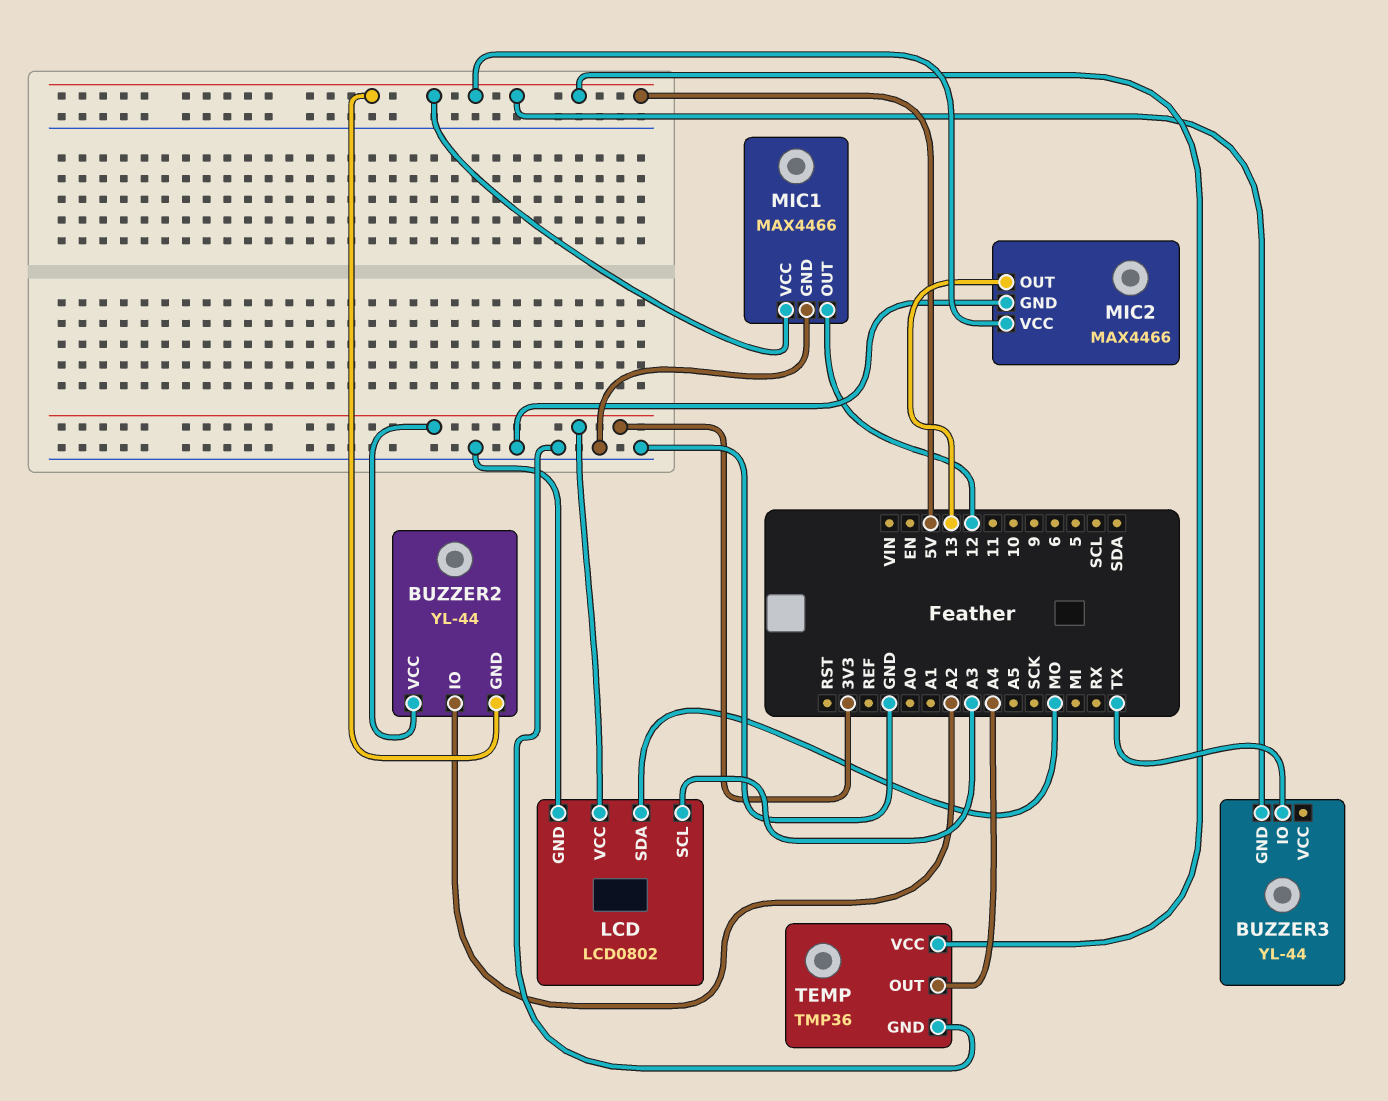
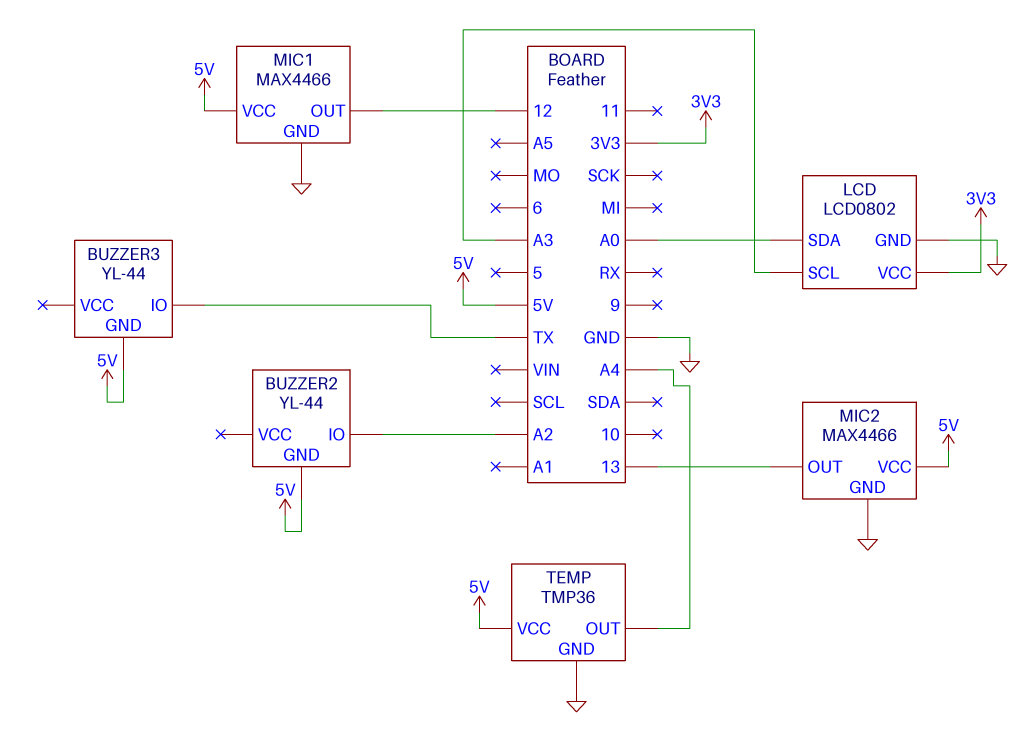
BUZZER2 pin VCC: 3V3 -> none
LCD pin SDA: MO -> A0

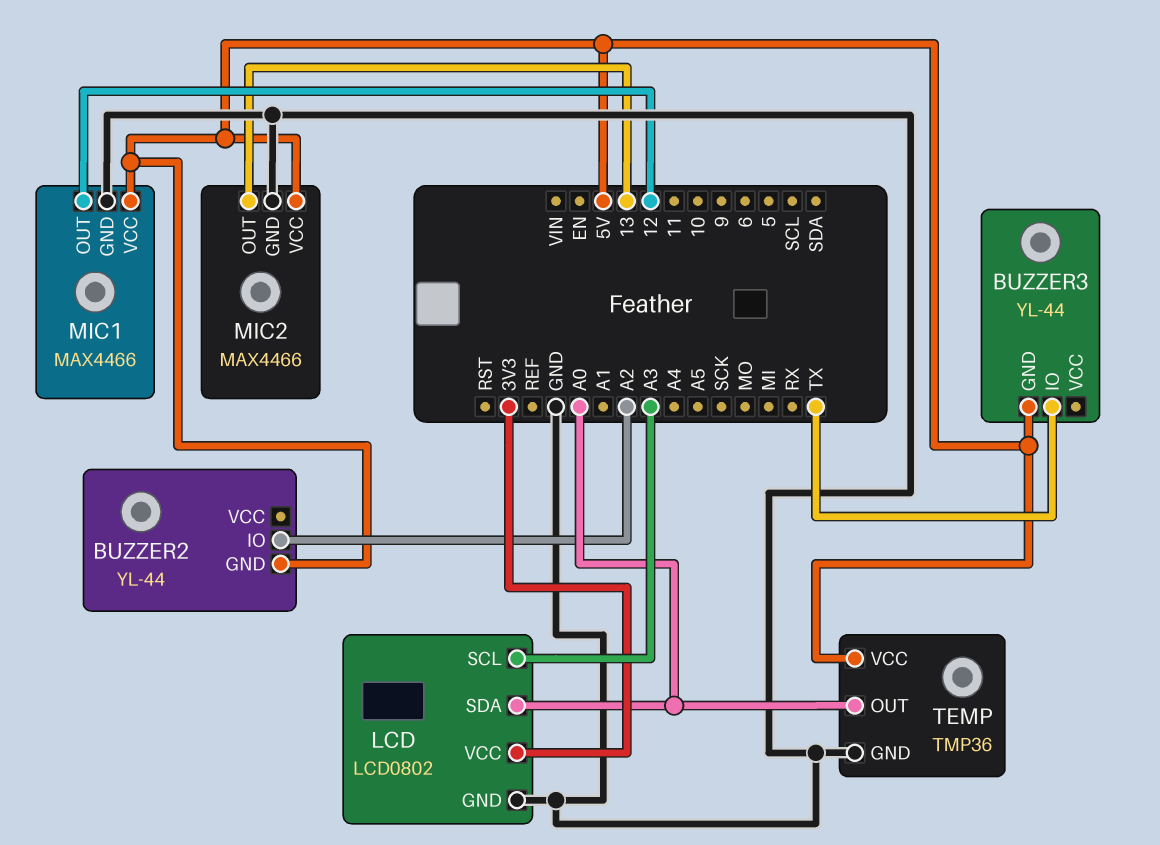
TEMP pin OUT: A4 -> A0

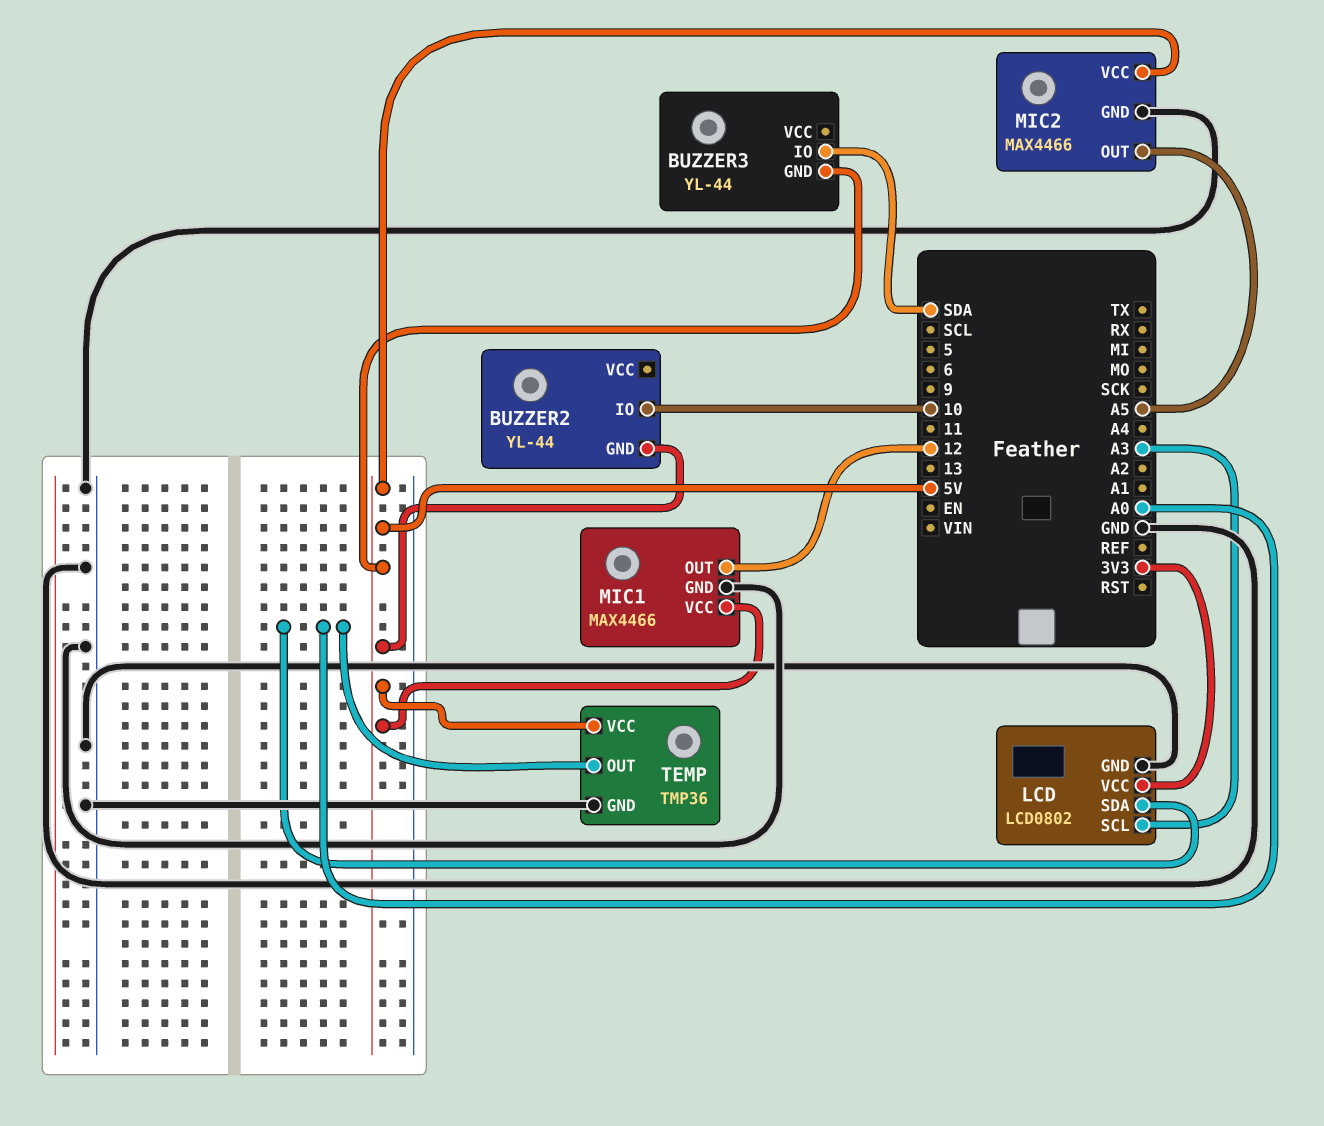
BUZZER2 pin IO: A2 -> 10
BUZZER3 pin IO: TX -> SDA
MIC2 pin OUT: 13 -> A5

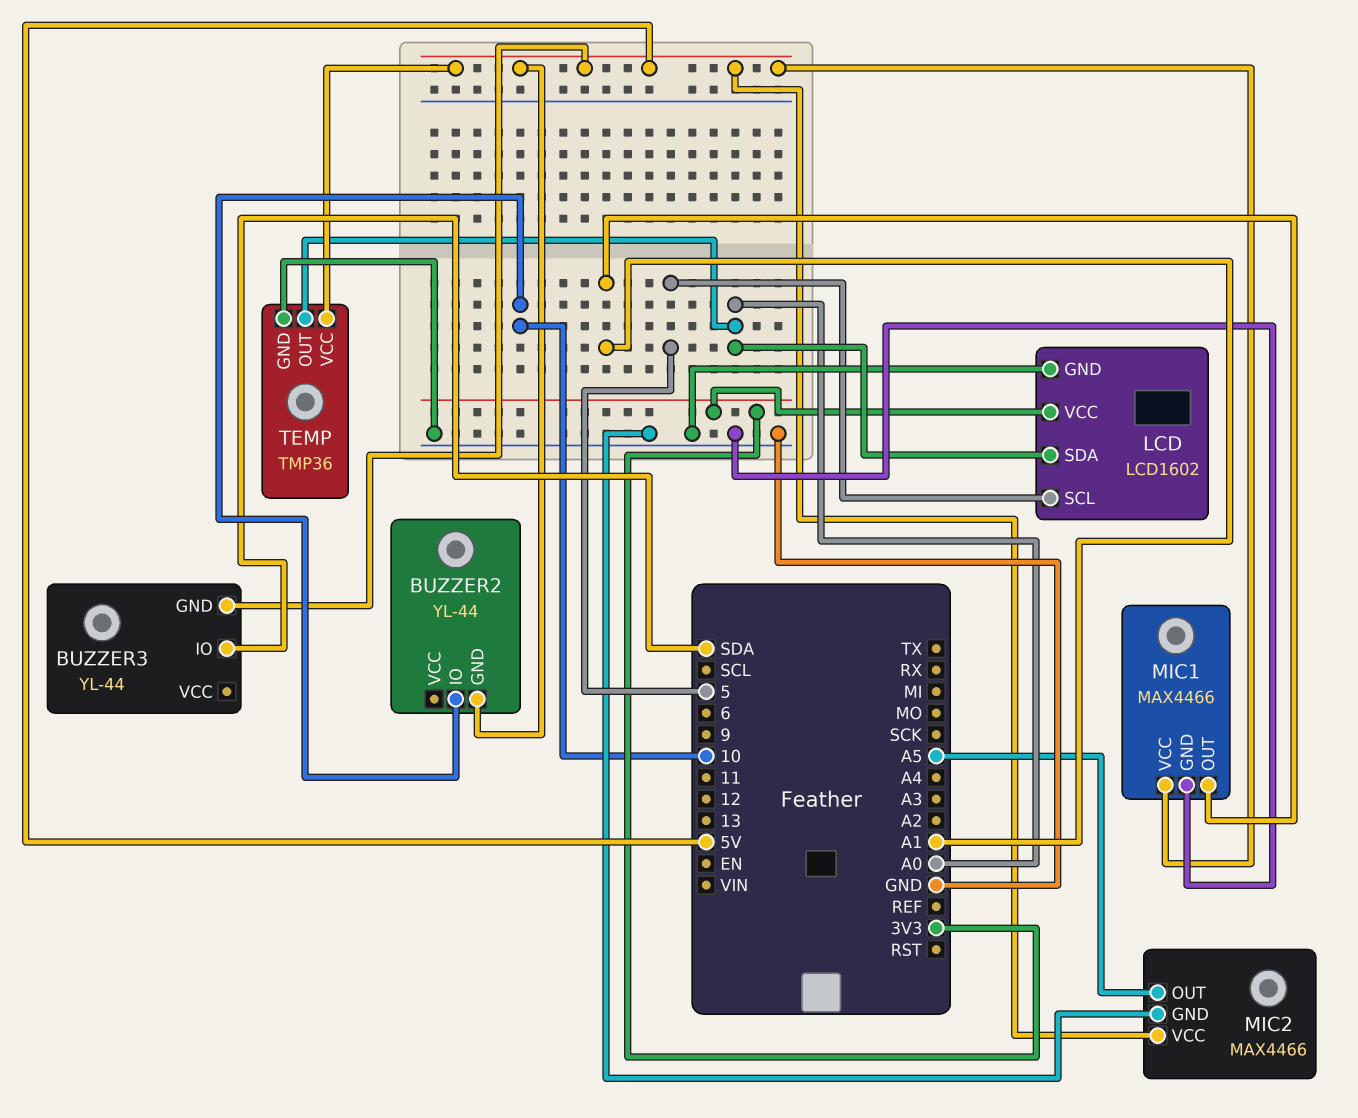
LCD: LCD0802 -> LCD1602
LCD pin SCL: A3 -> 5
MIC1 pin OUT: 12 -> A1

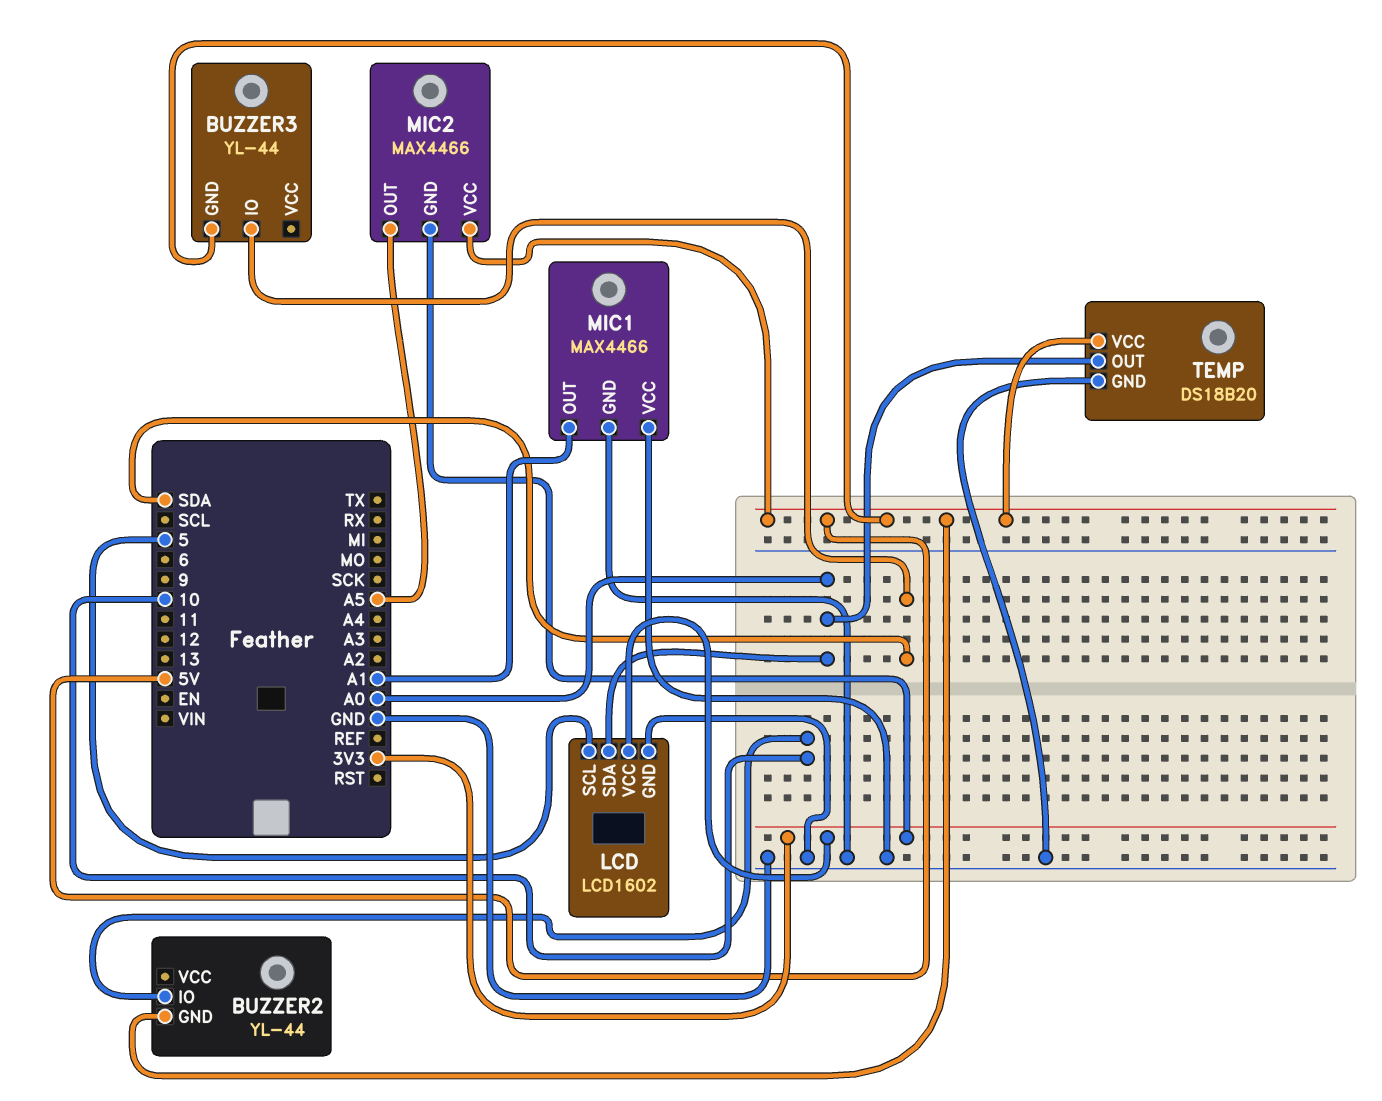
MIC1 pin VCC: 5V -> GND
MIC2 pin GND: GND -> 3V3
TEMP: TMP36 -> DS18B20

